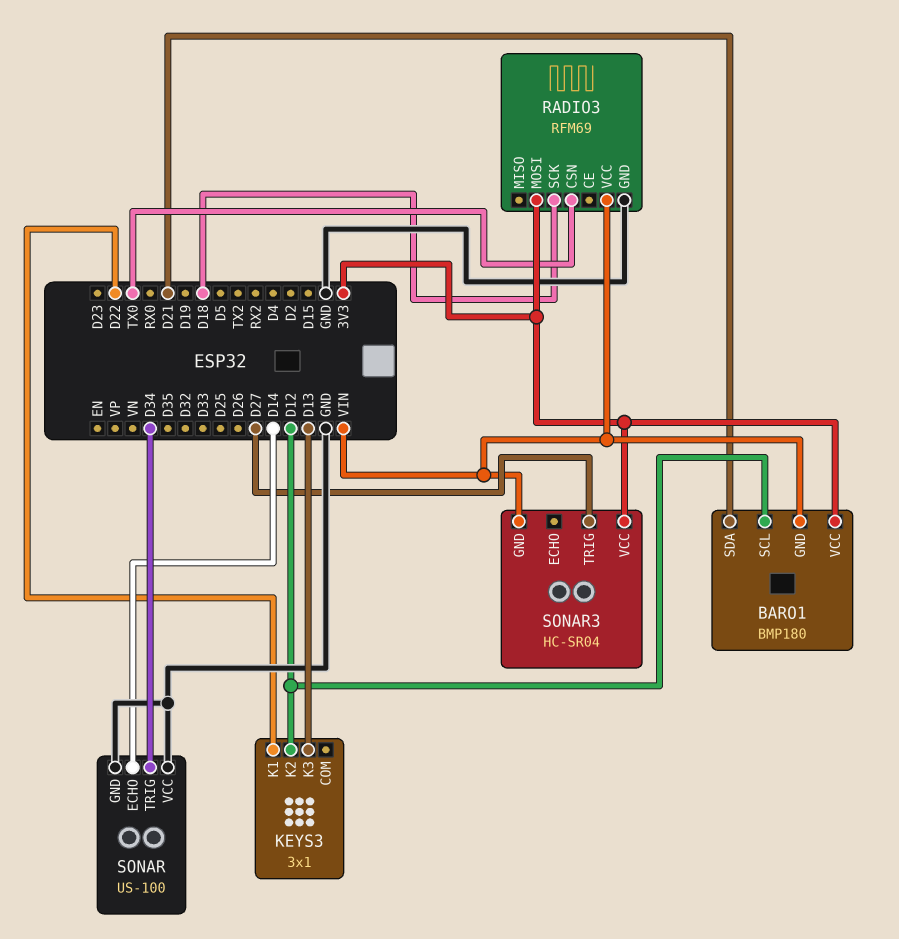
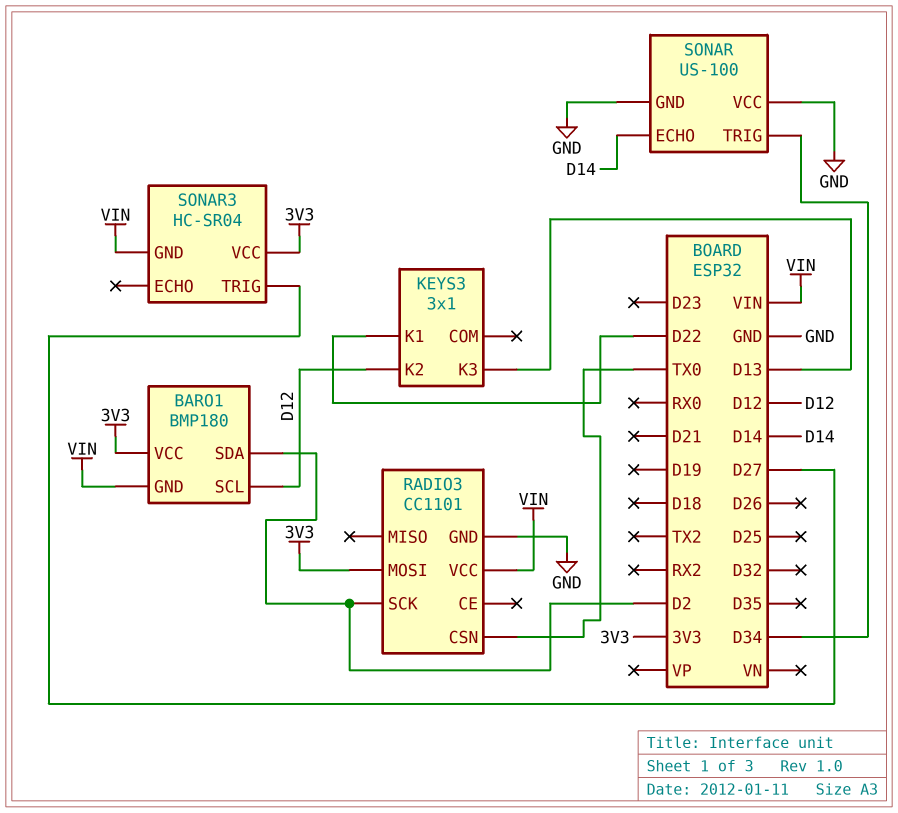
BARO1 pin SDA: D21 -> D2
RADIO3: RFM69 -> CC1101
RADIO3 pin SCK: D18 -> D2

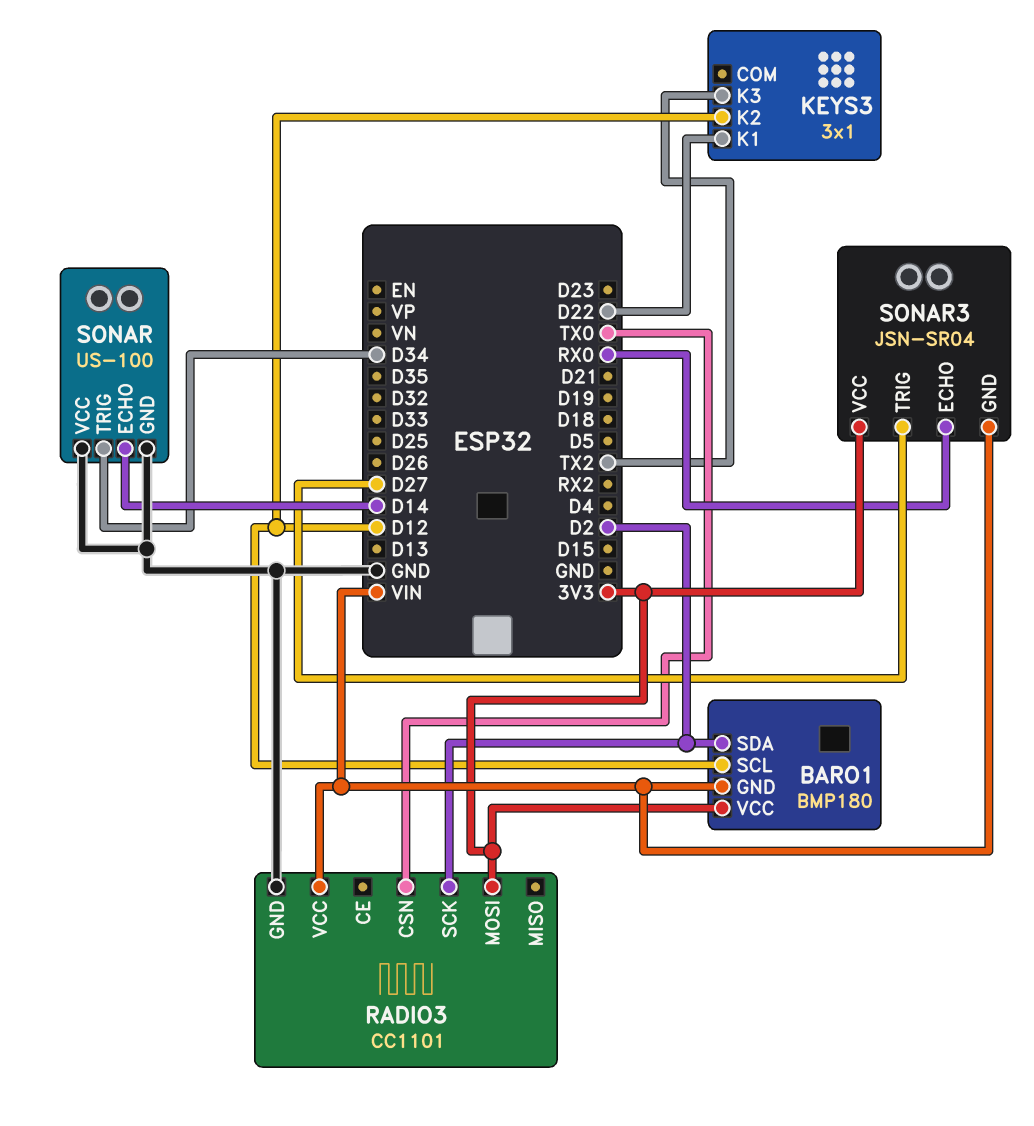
KEYS3 pin K3: D13 -> TX2
SONAR3: HC-SR04 -> JSN-SR04
SONAR3 pin ECHO: none -> RX0

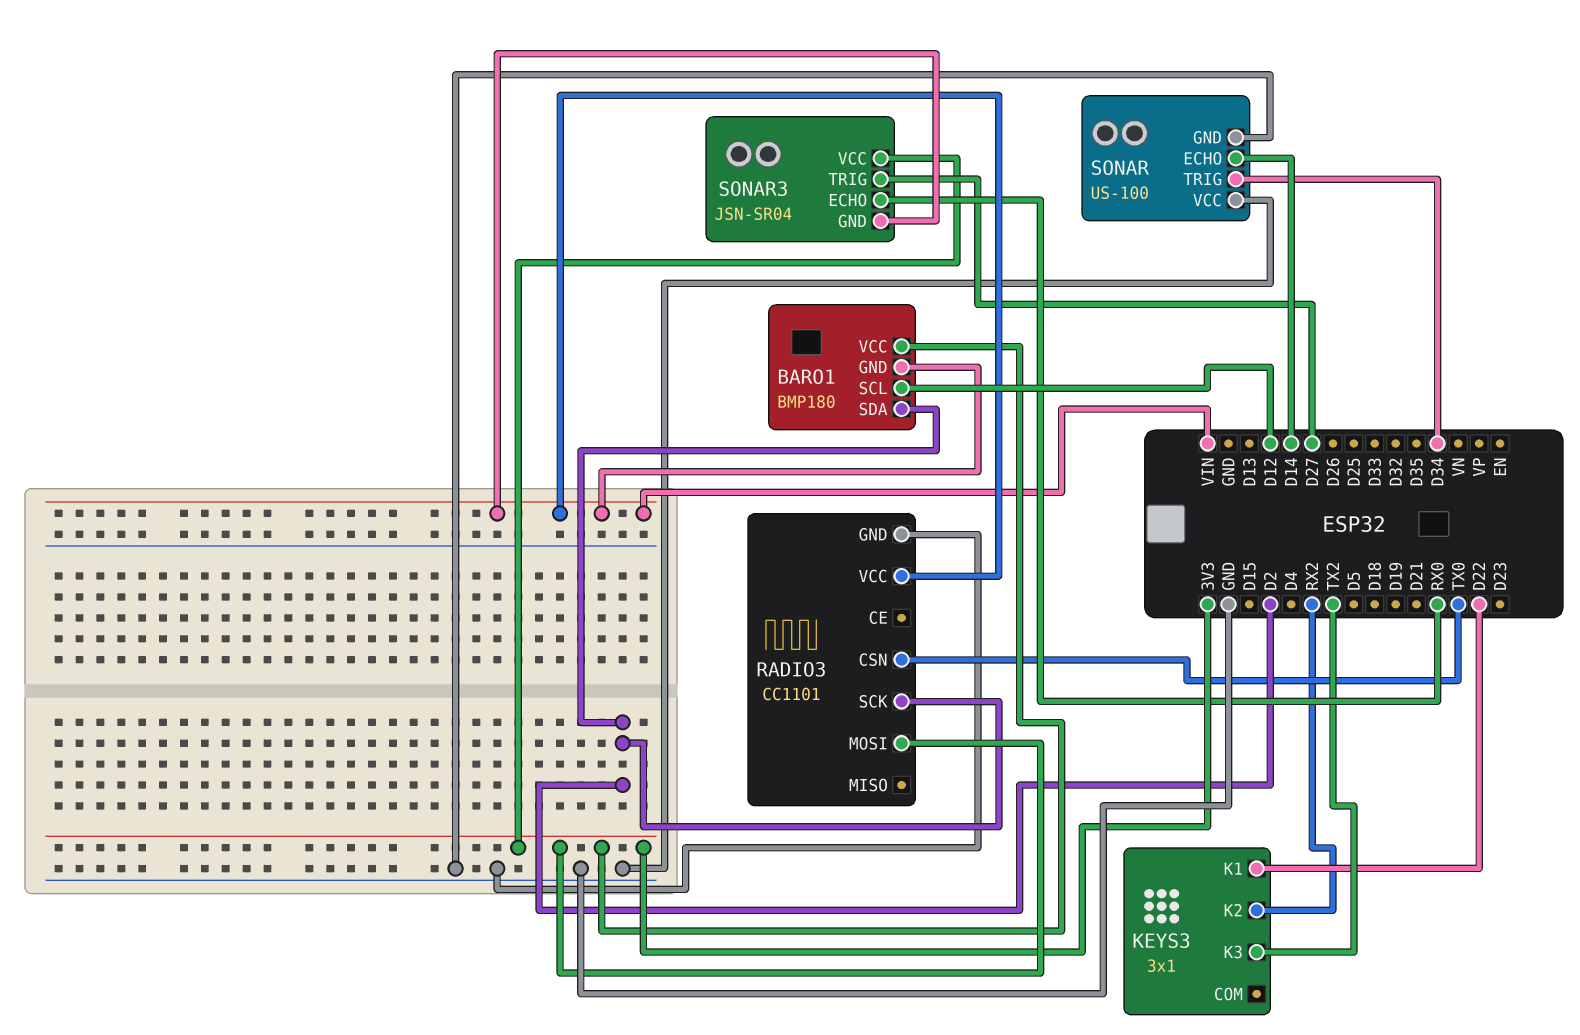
KEYS3 pin K2: D12 -> RX2

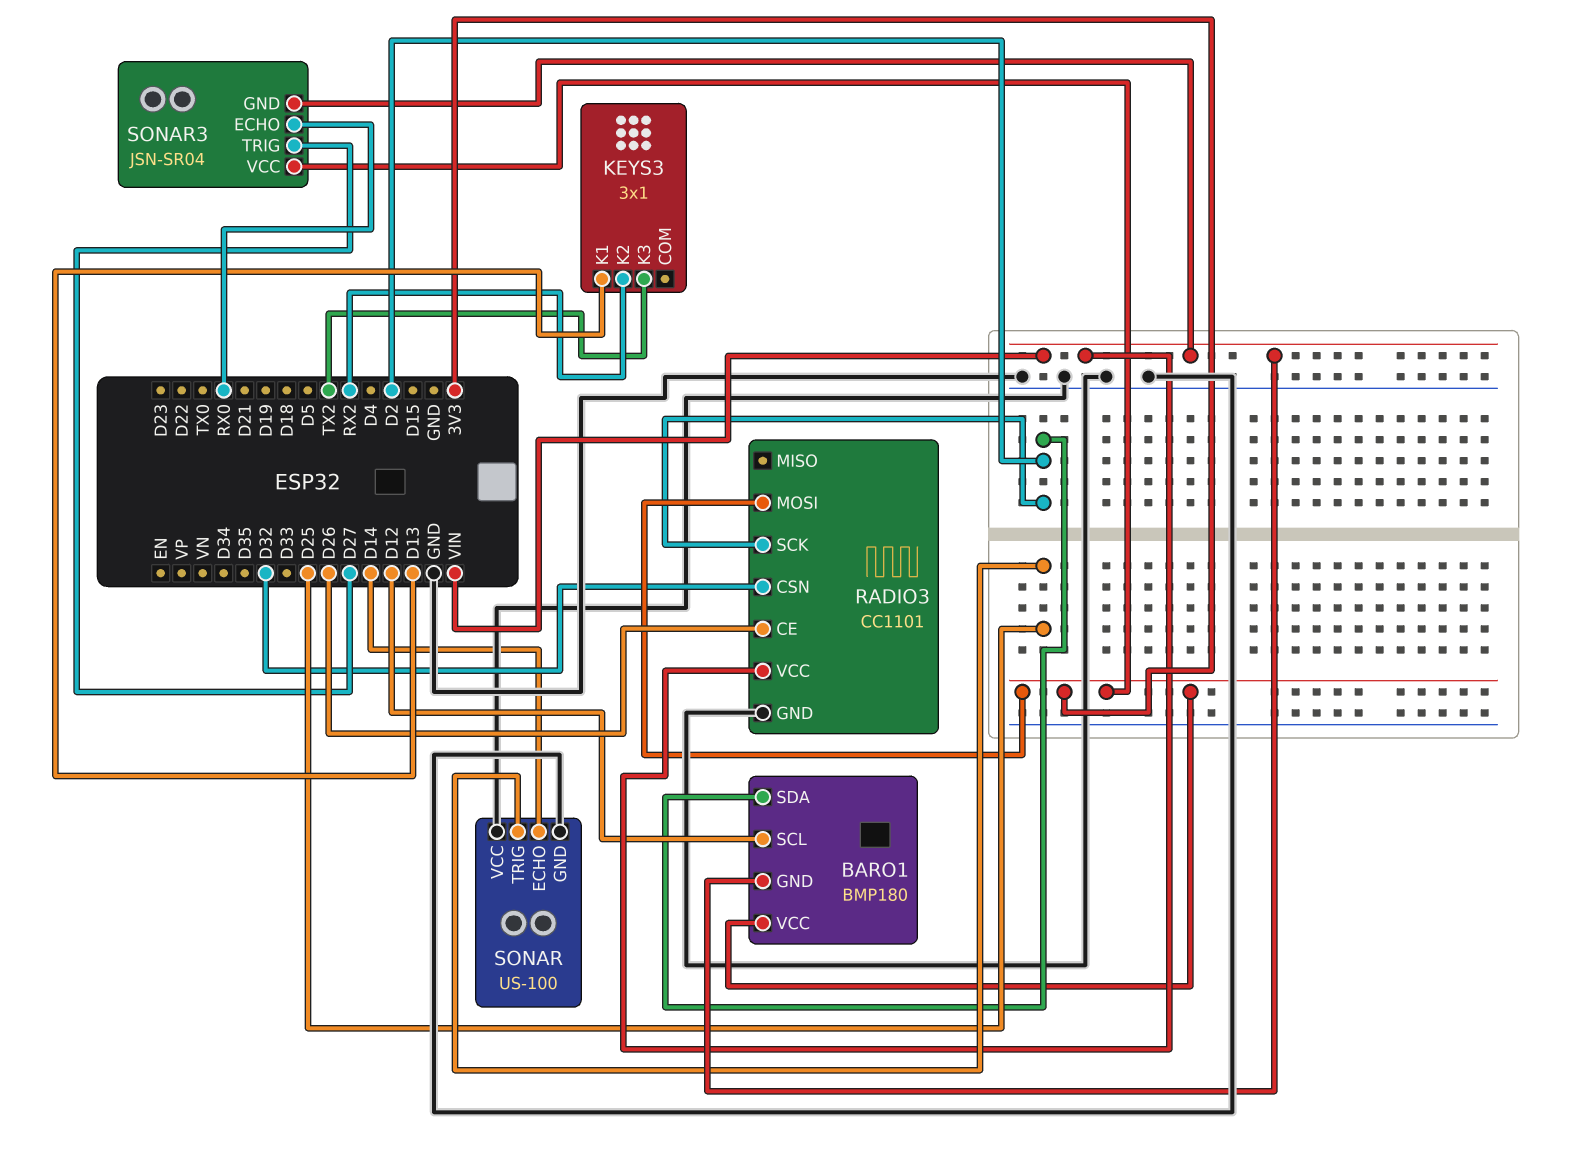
KEYS3 pin K1: D22 -> D13
RADIO3 pin CE: none -> D26
RADIO3 pin CSN: TX0 -> D32
SONAR pin TRIG: D34 -> D25

